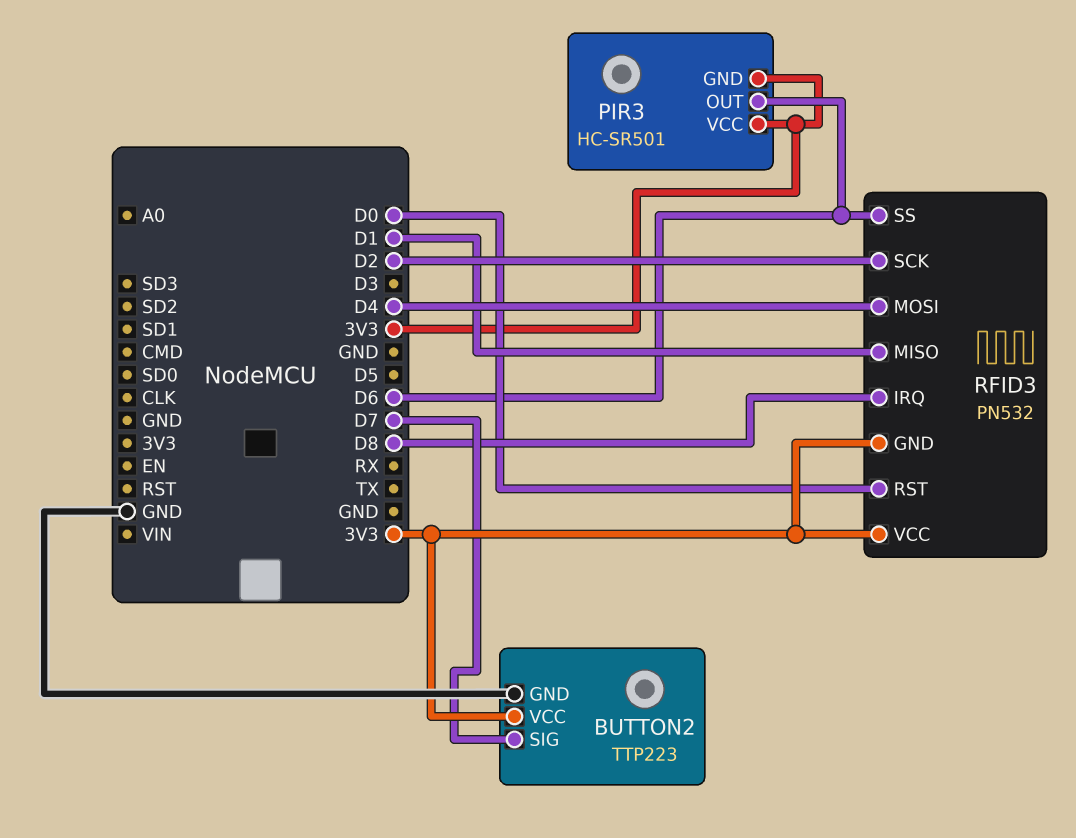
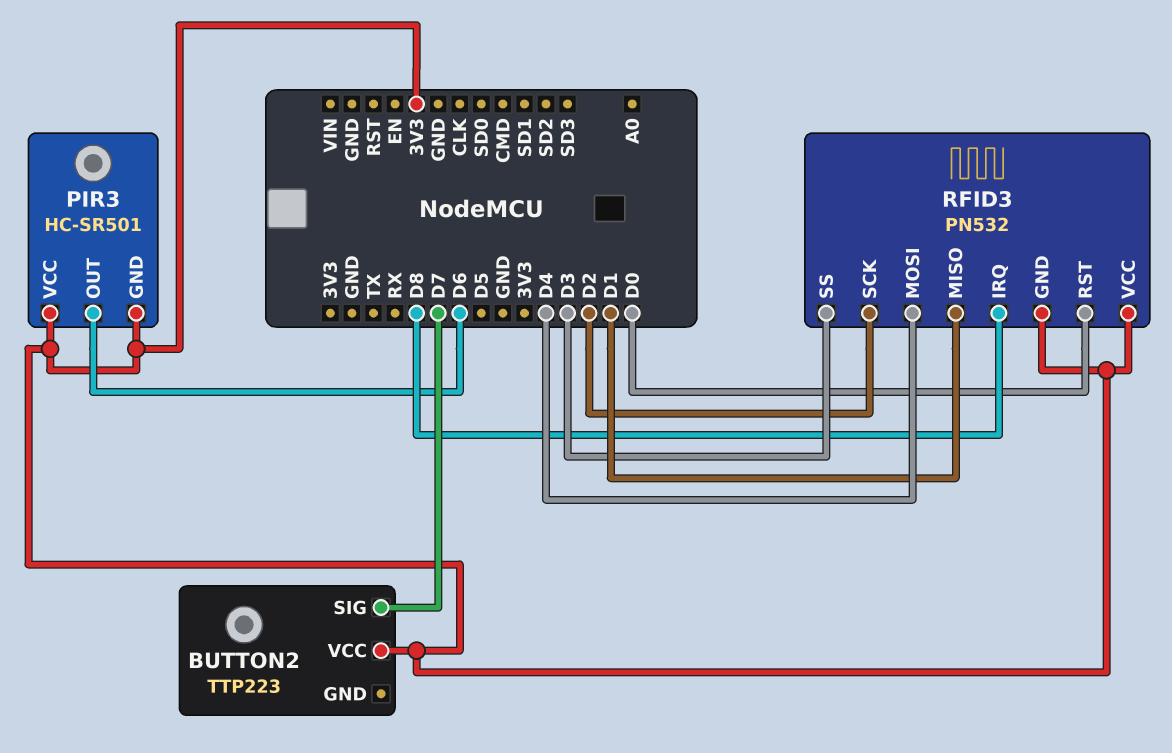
BUTTON2 pin GND: GND -> none
RFID3 pin SS: D6 -> D3

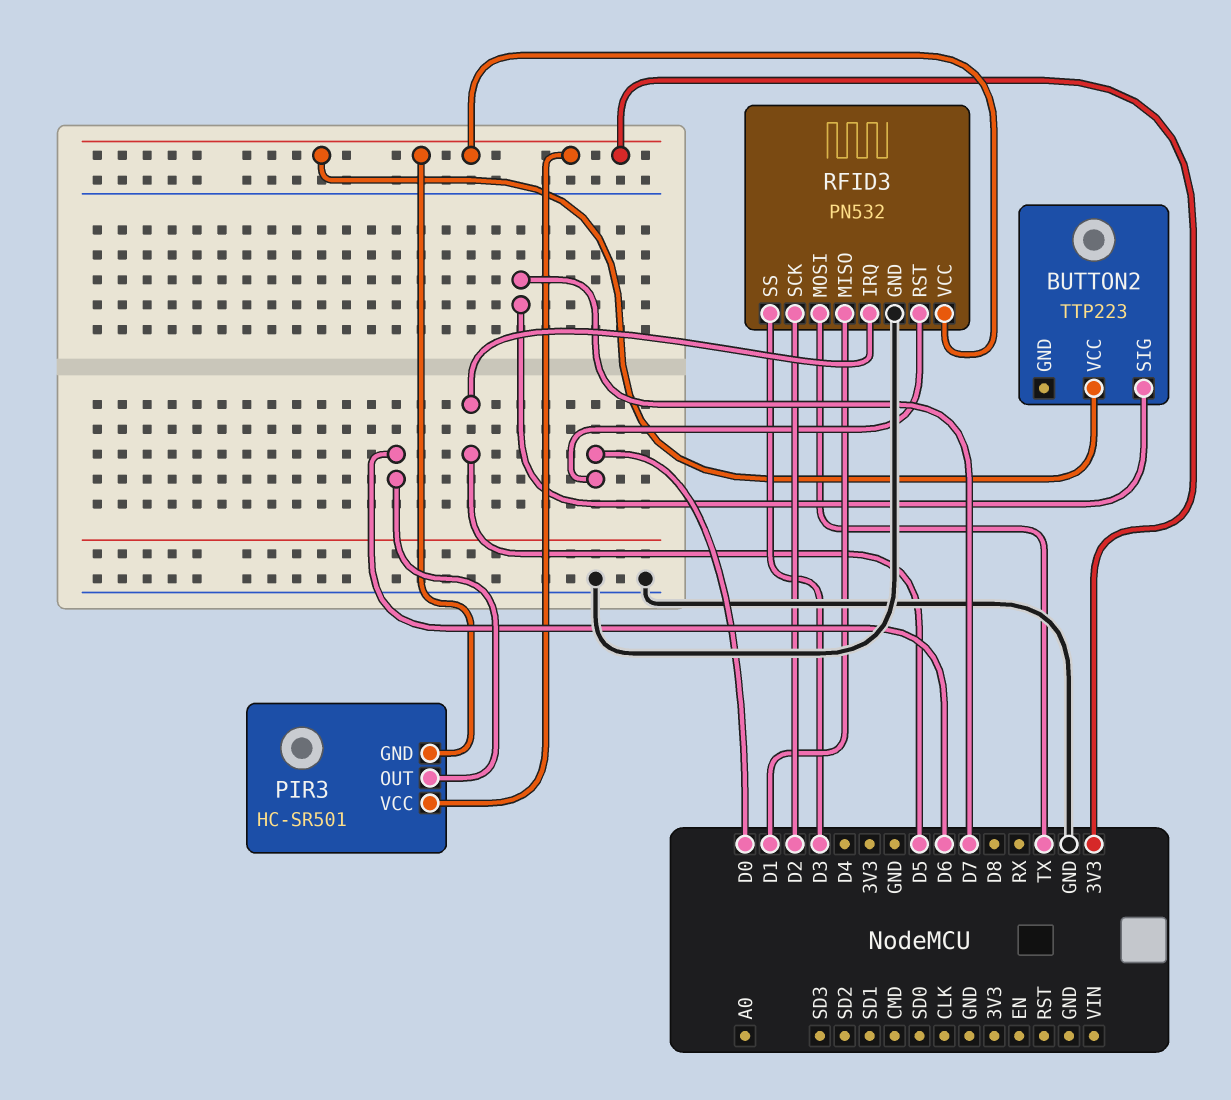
RFID3 pin GND: 3V3 -> GND
RFID3 pin IRQ: D8 -> D5
RFID3 pin MOSI: D4 -> TX

